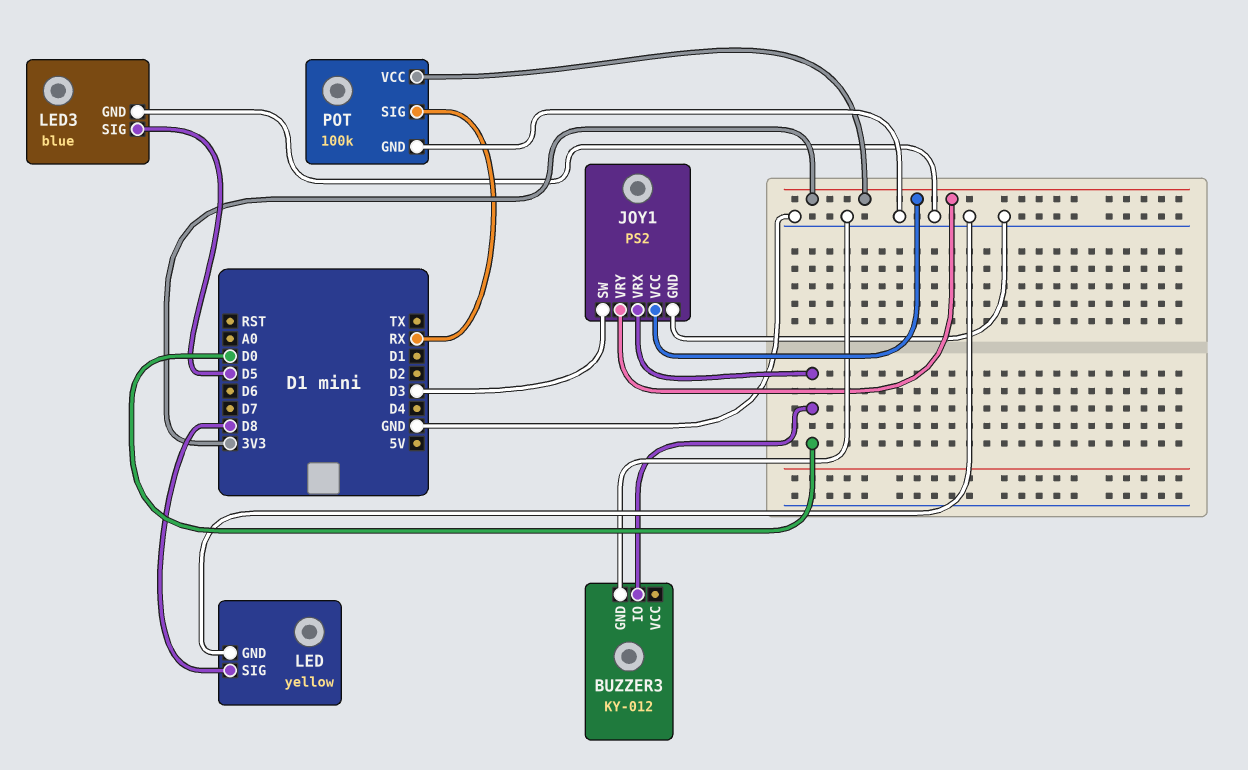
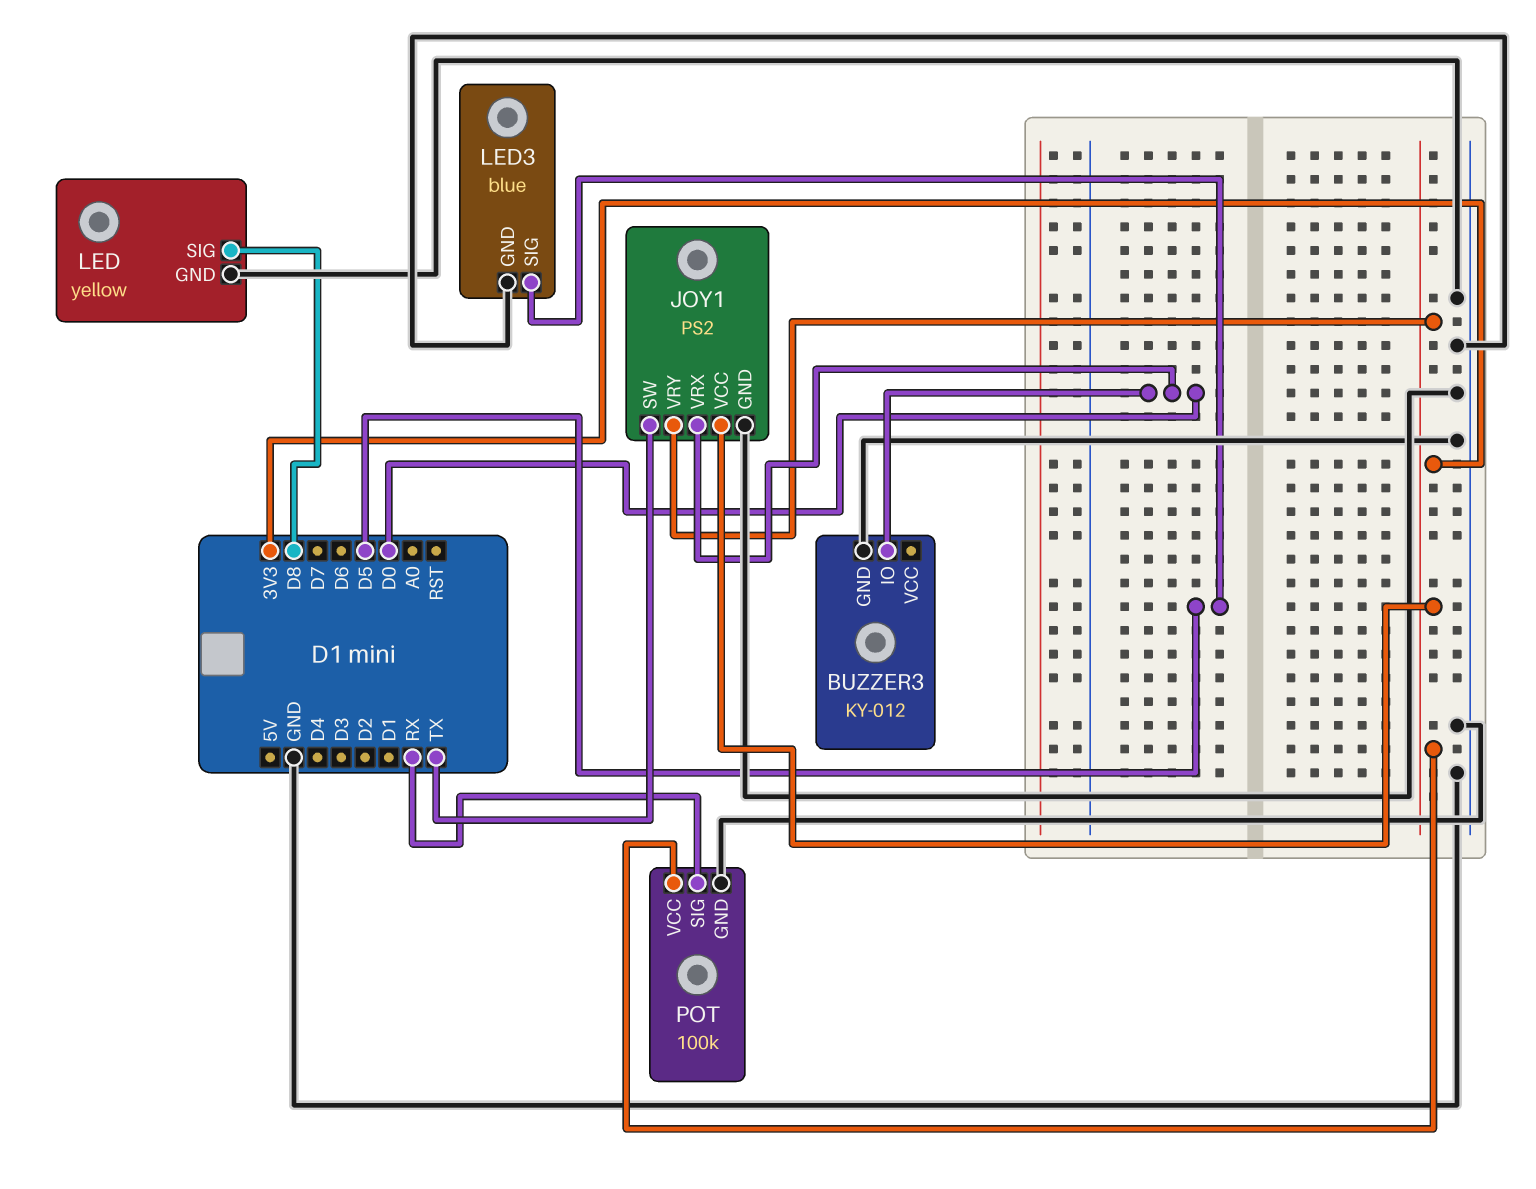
JOY1 pin SW: D3 -> TX

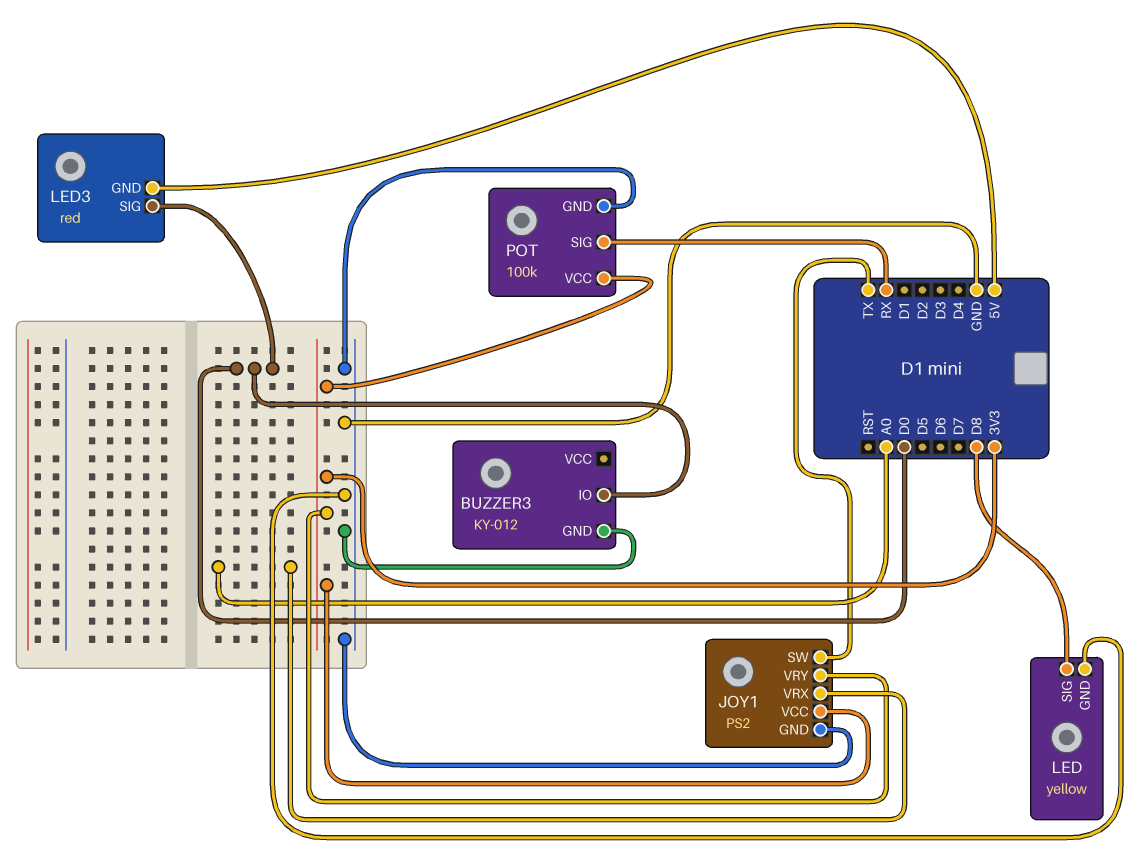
JOY1 pin VRX: D0 -> A0
LED3: blue -> red
LED3 pin GND: GND -> 5V
LED3 pin SIG: D5 -> D0

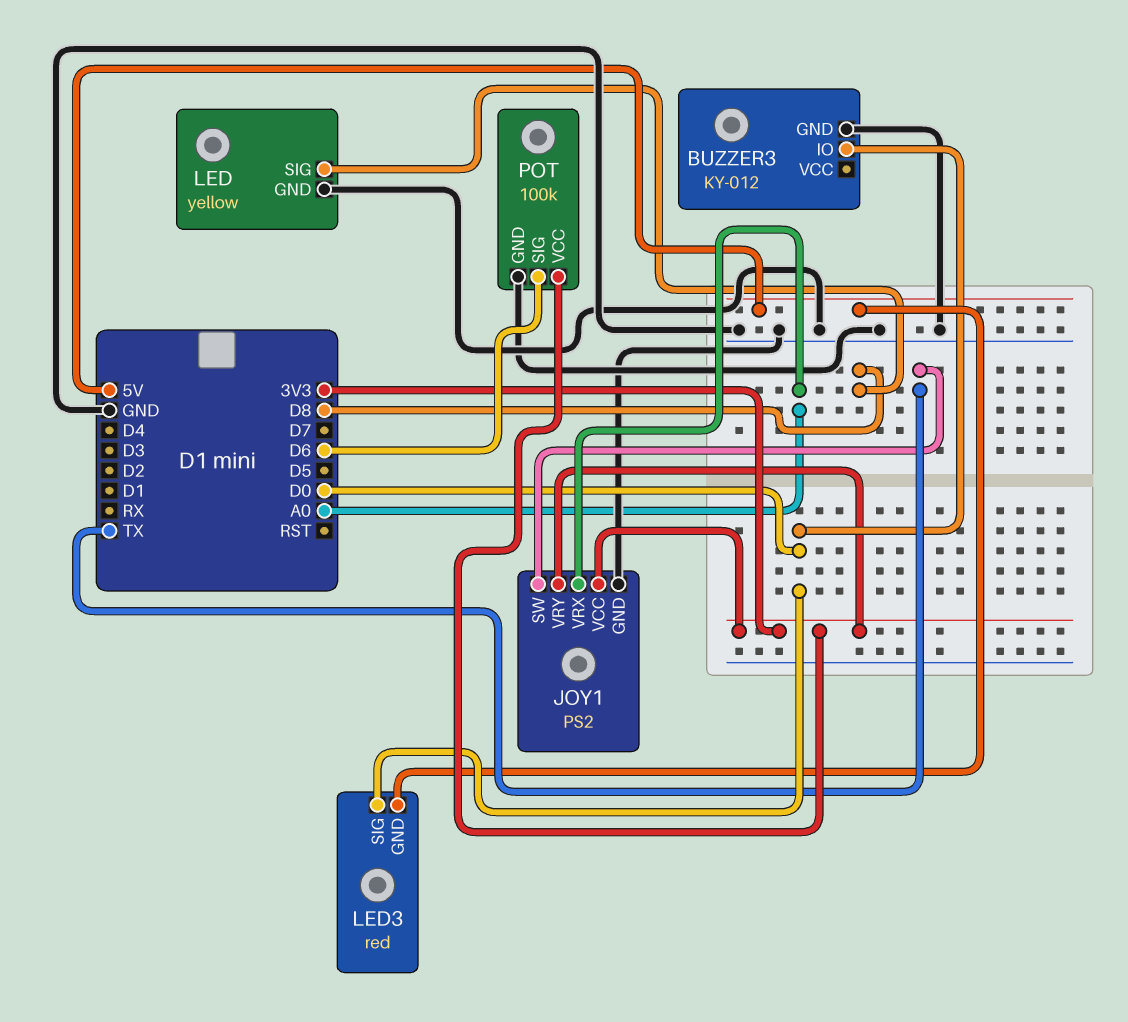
POT pin SIG: RX -> D6

